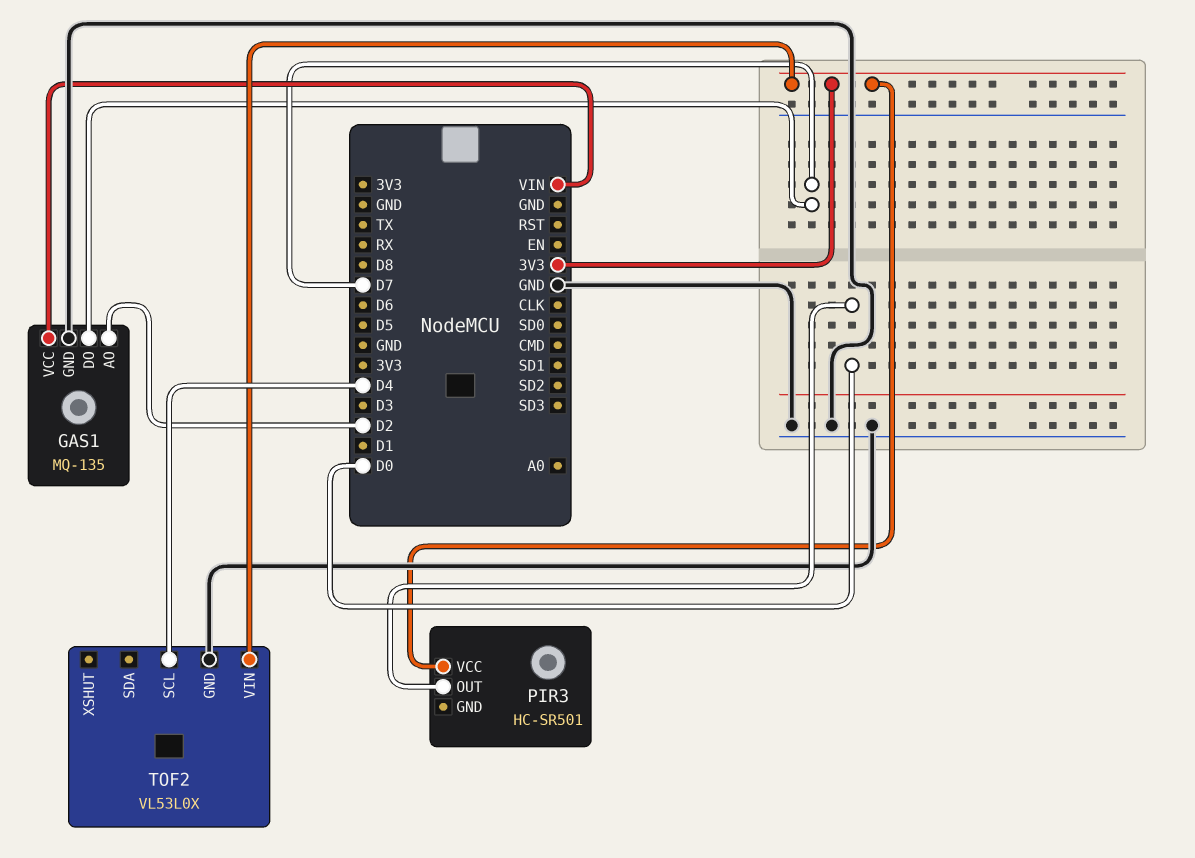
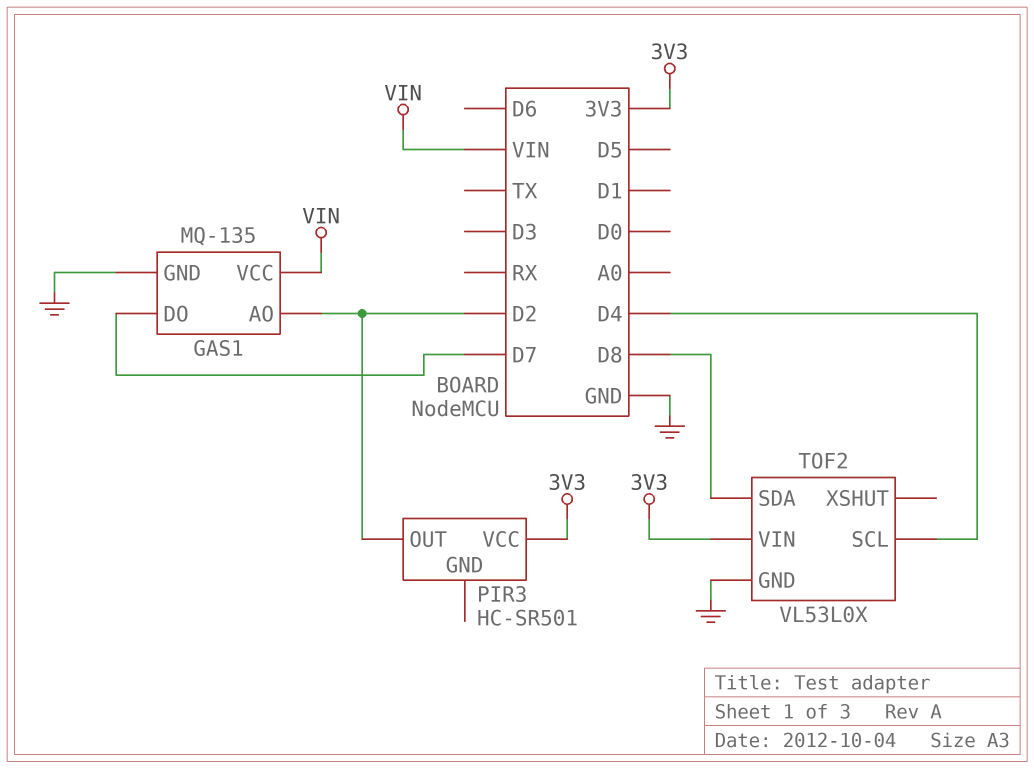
PIR3 pin OUT: D0 -> D2
TOF2 pin SDA: none -> D8

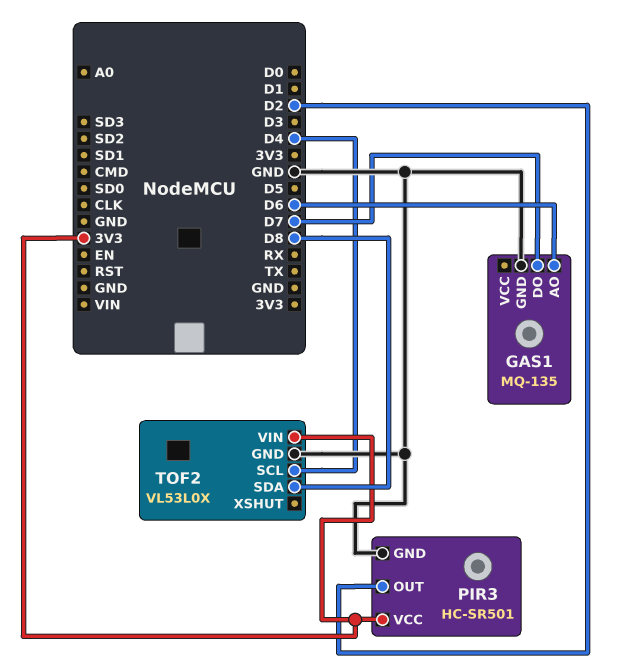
GAS1 pin AO: D2 -> D6
GAS1 pin VCC: VIN -> none
PIR3 pin GND: none -> GND

